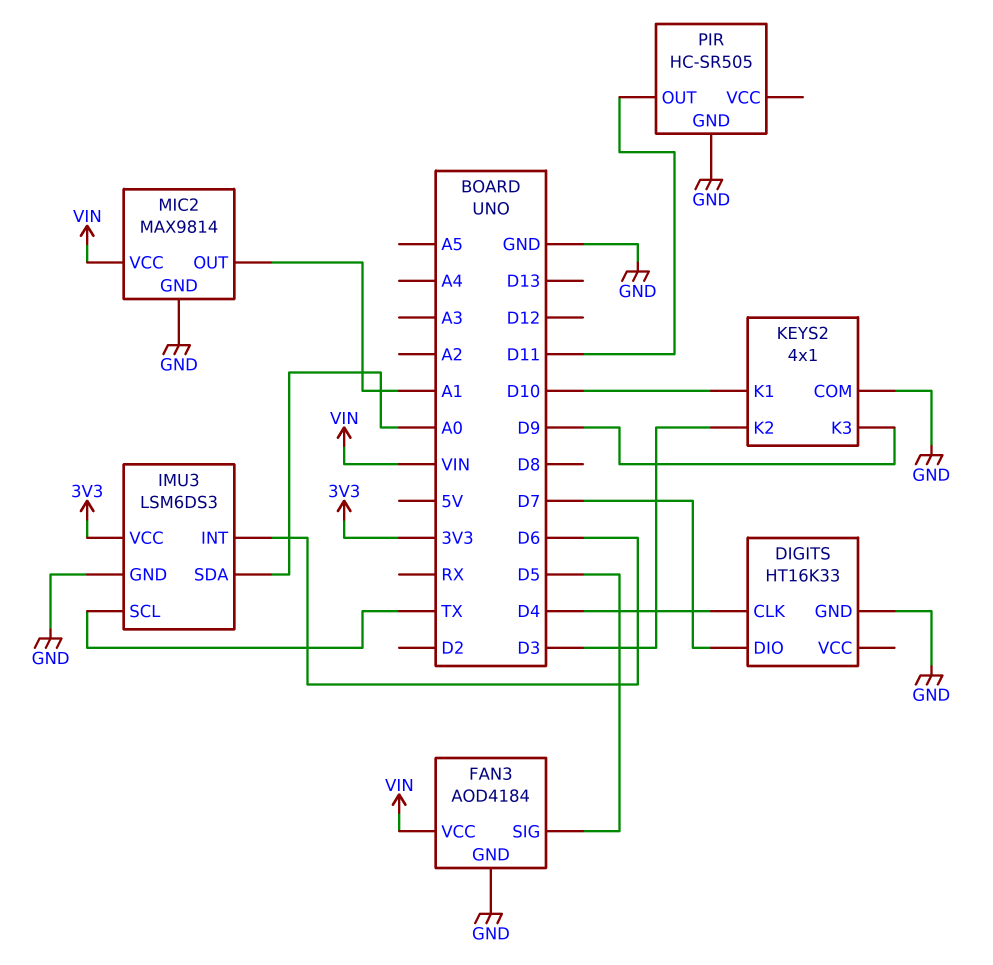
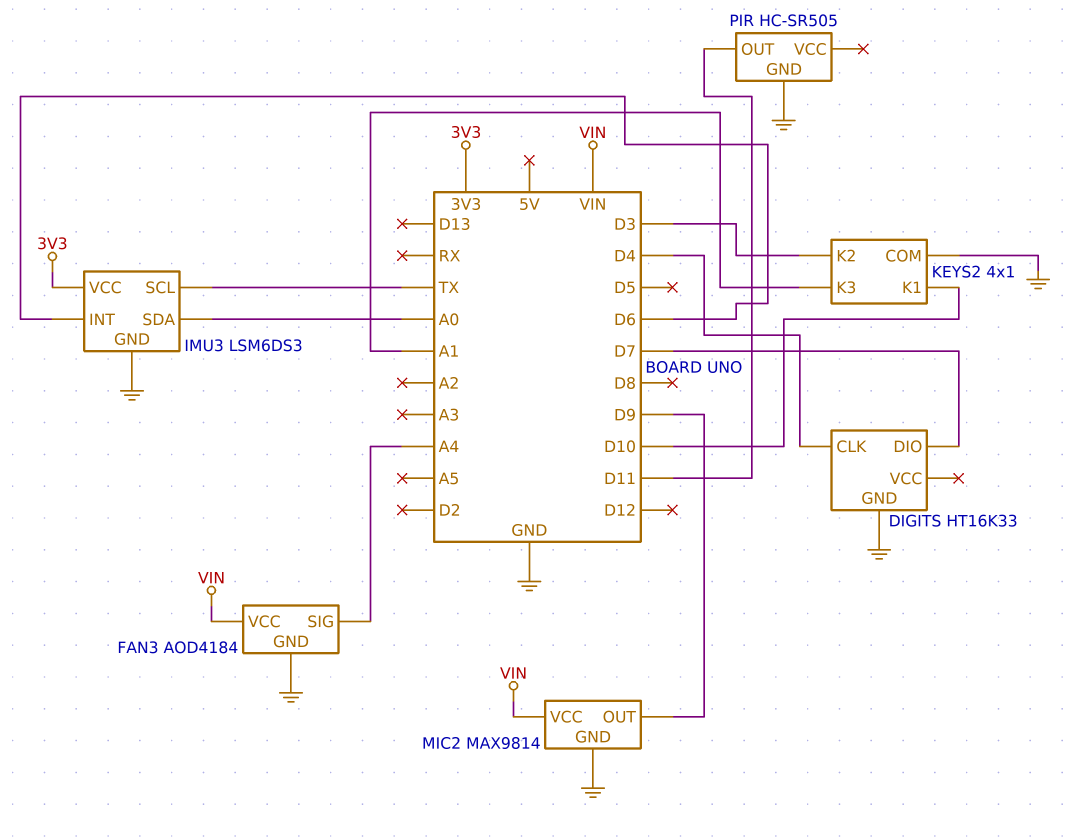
FAN3 pin SIG: D5 -> A4
KEYS2 pin K3: D9 -> A1
MIC2 pin OUT: A1 -> D9

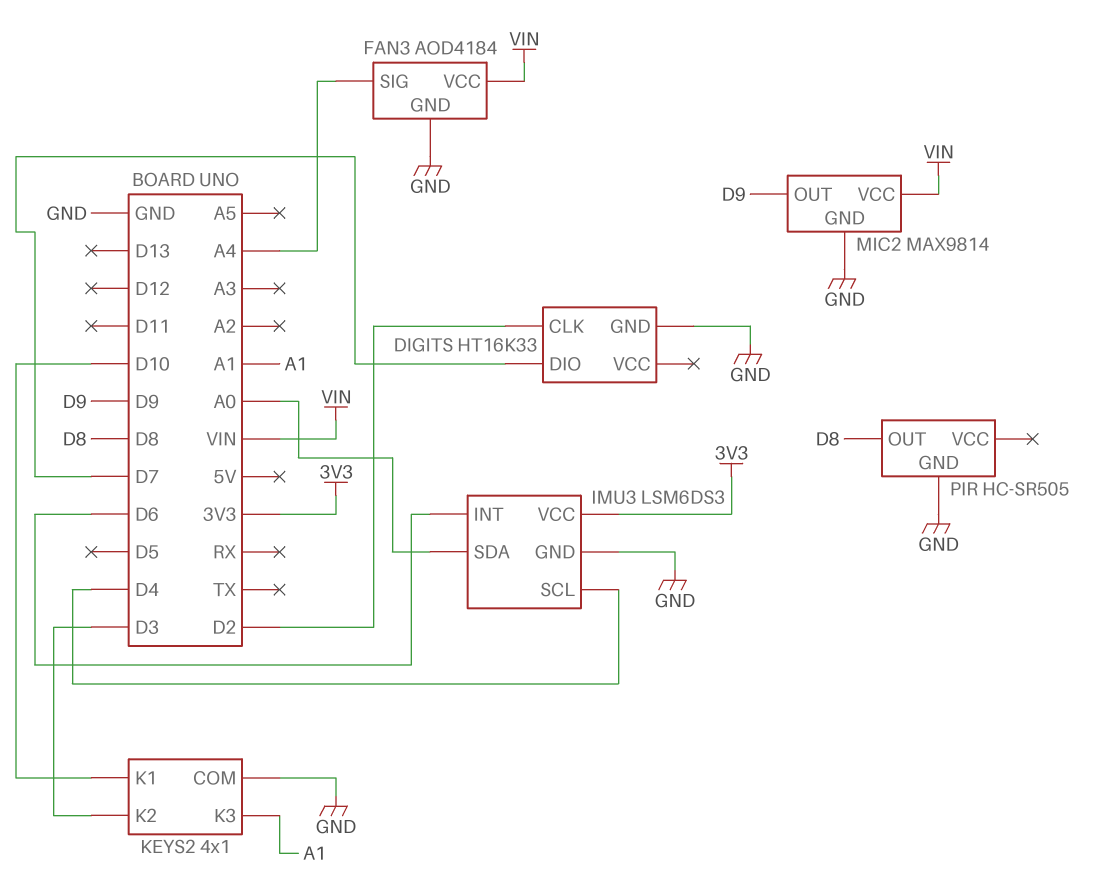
DIGITS pin CLK: D4 -> D2
IMU3 pin SCL: TX -> D4
PIR pin OUT: D11 -> D8

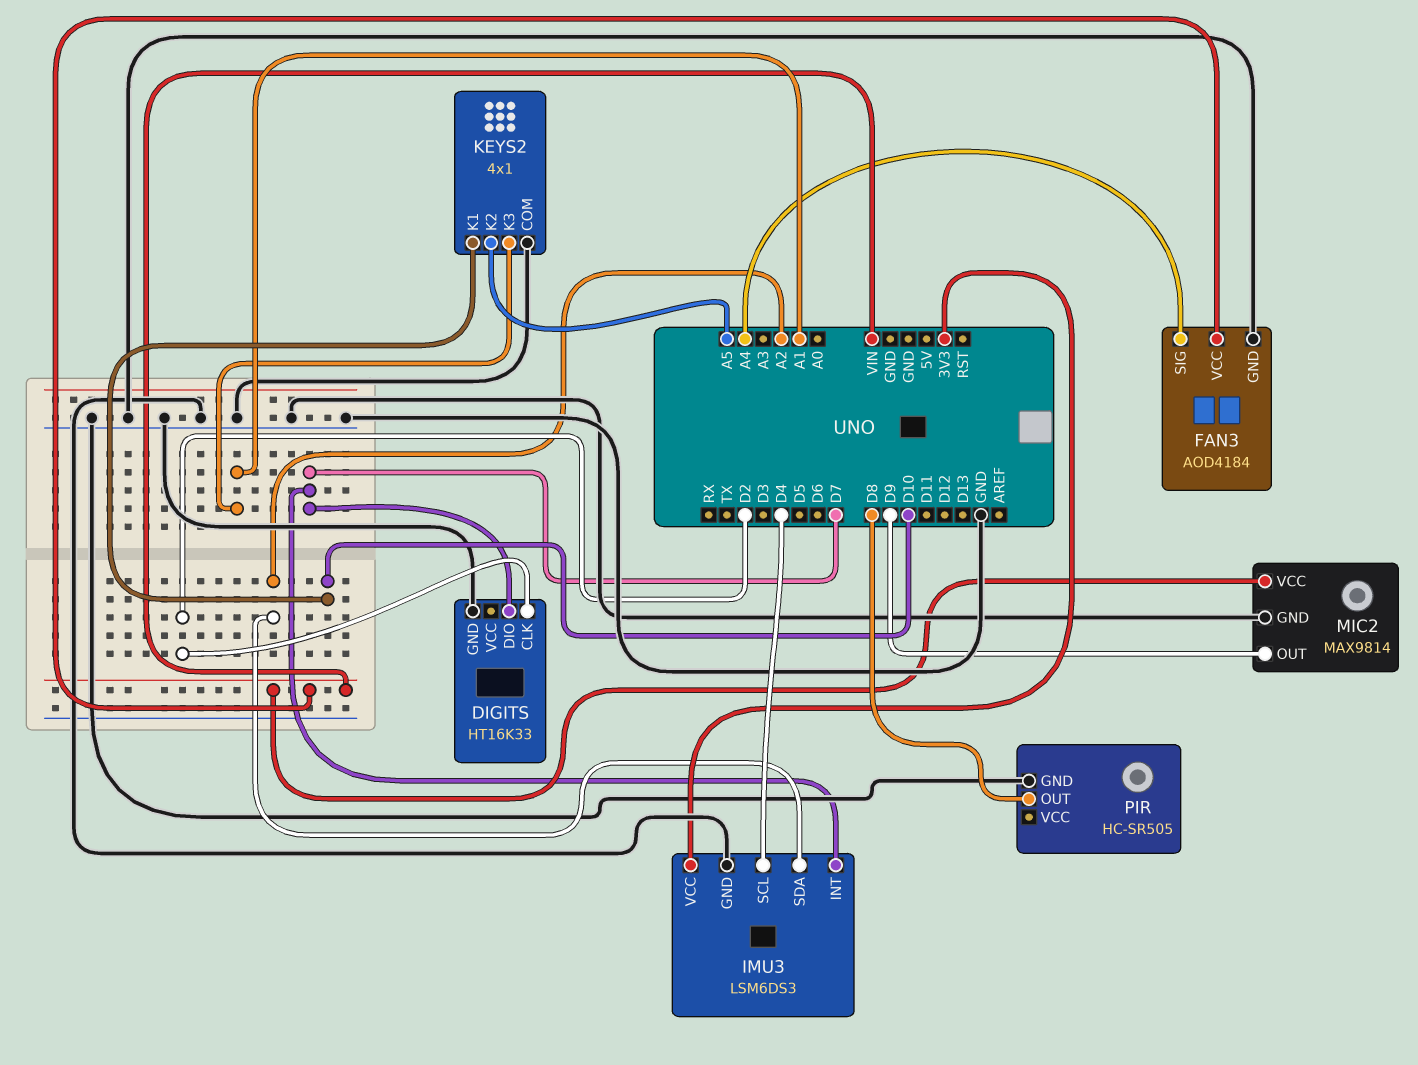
IMU3 pin INT: D6 -> D7
IMU3 pin SDA: A0 -> A2
KEYS2 pin K2: D3 -> A5

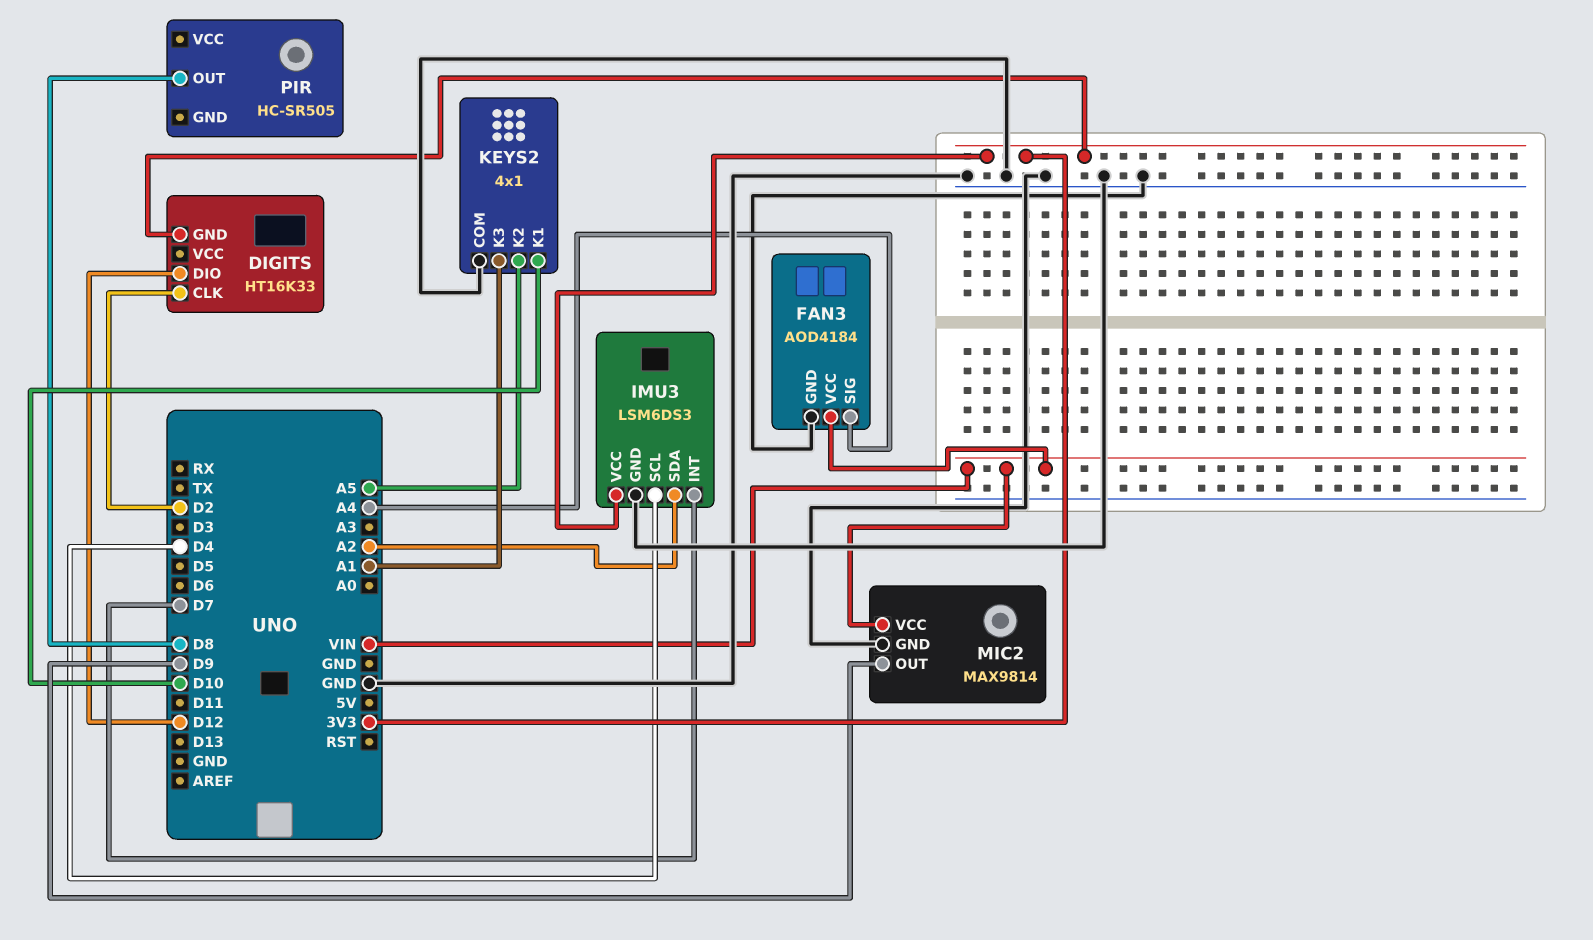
DIGITS pin DIO: D7 -> D12
DIGITS pin GND: GND -> 3V3
PIR pin GND: GND -> none

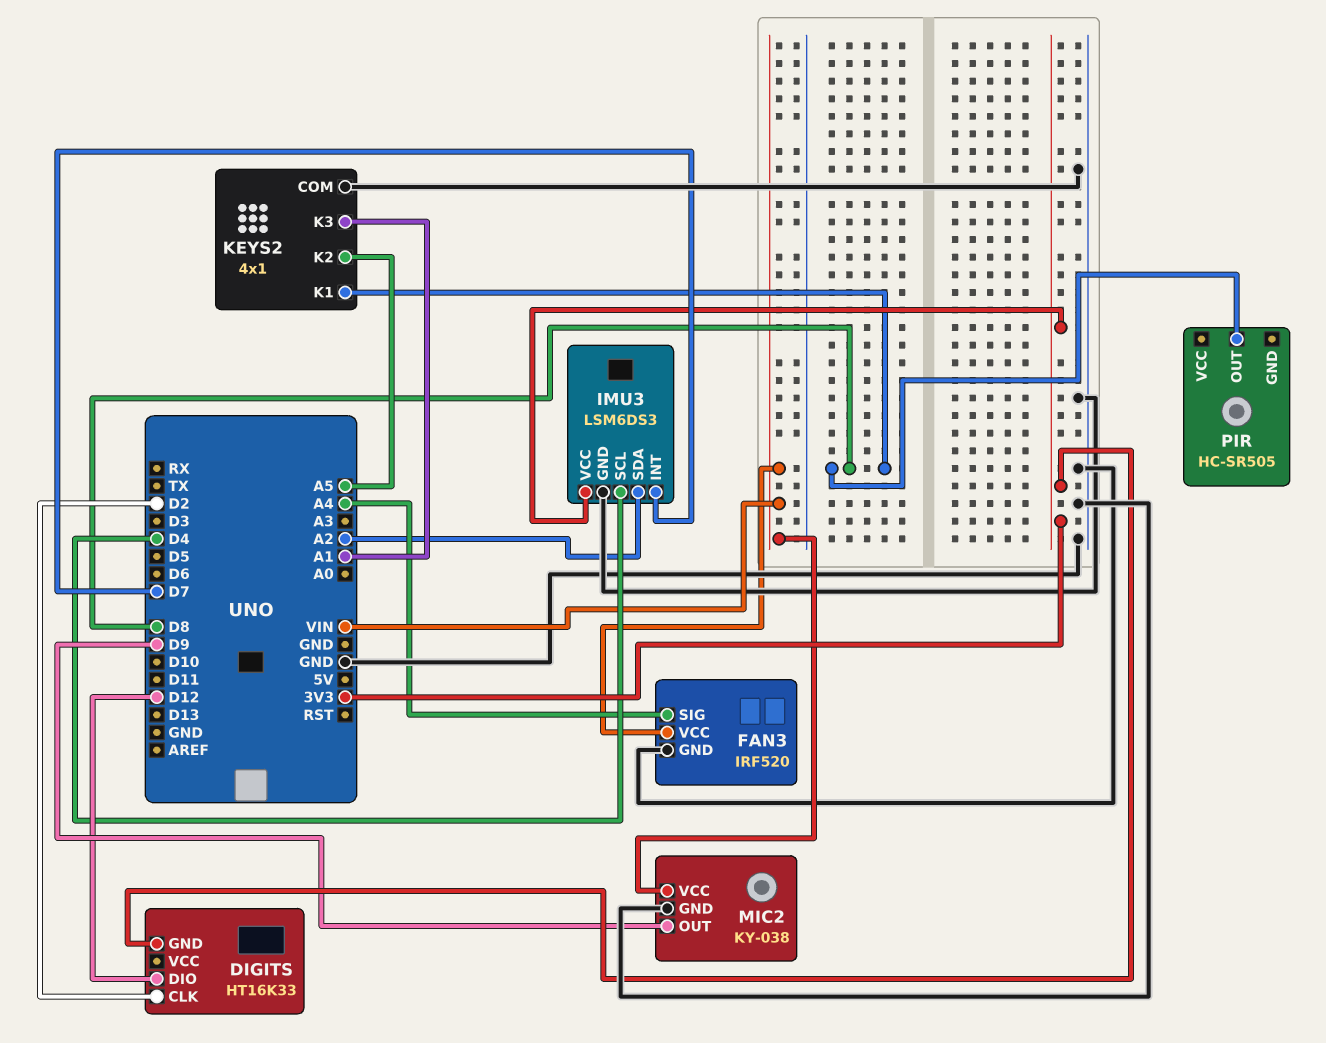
FAN3: AOD4184 -> IRF520
KEYS2 pin K1: D10 -> D8
MIC2: MAX9814 -> KY-038

